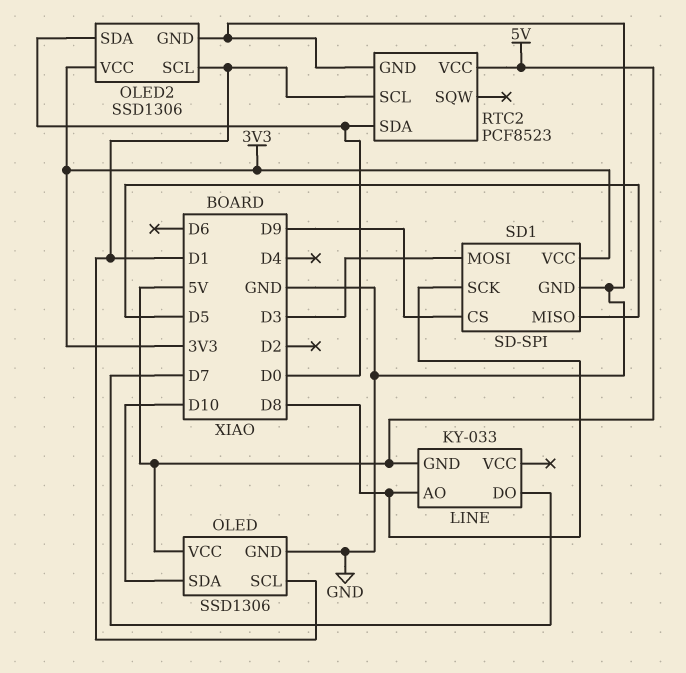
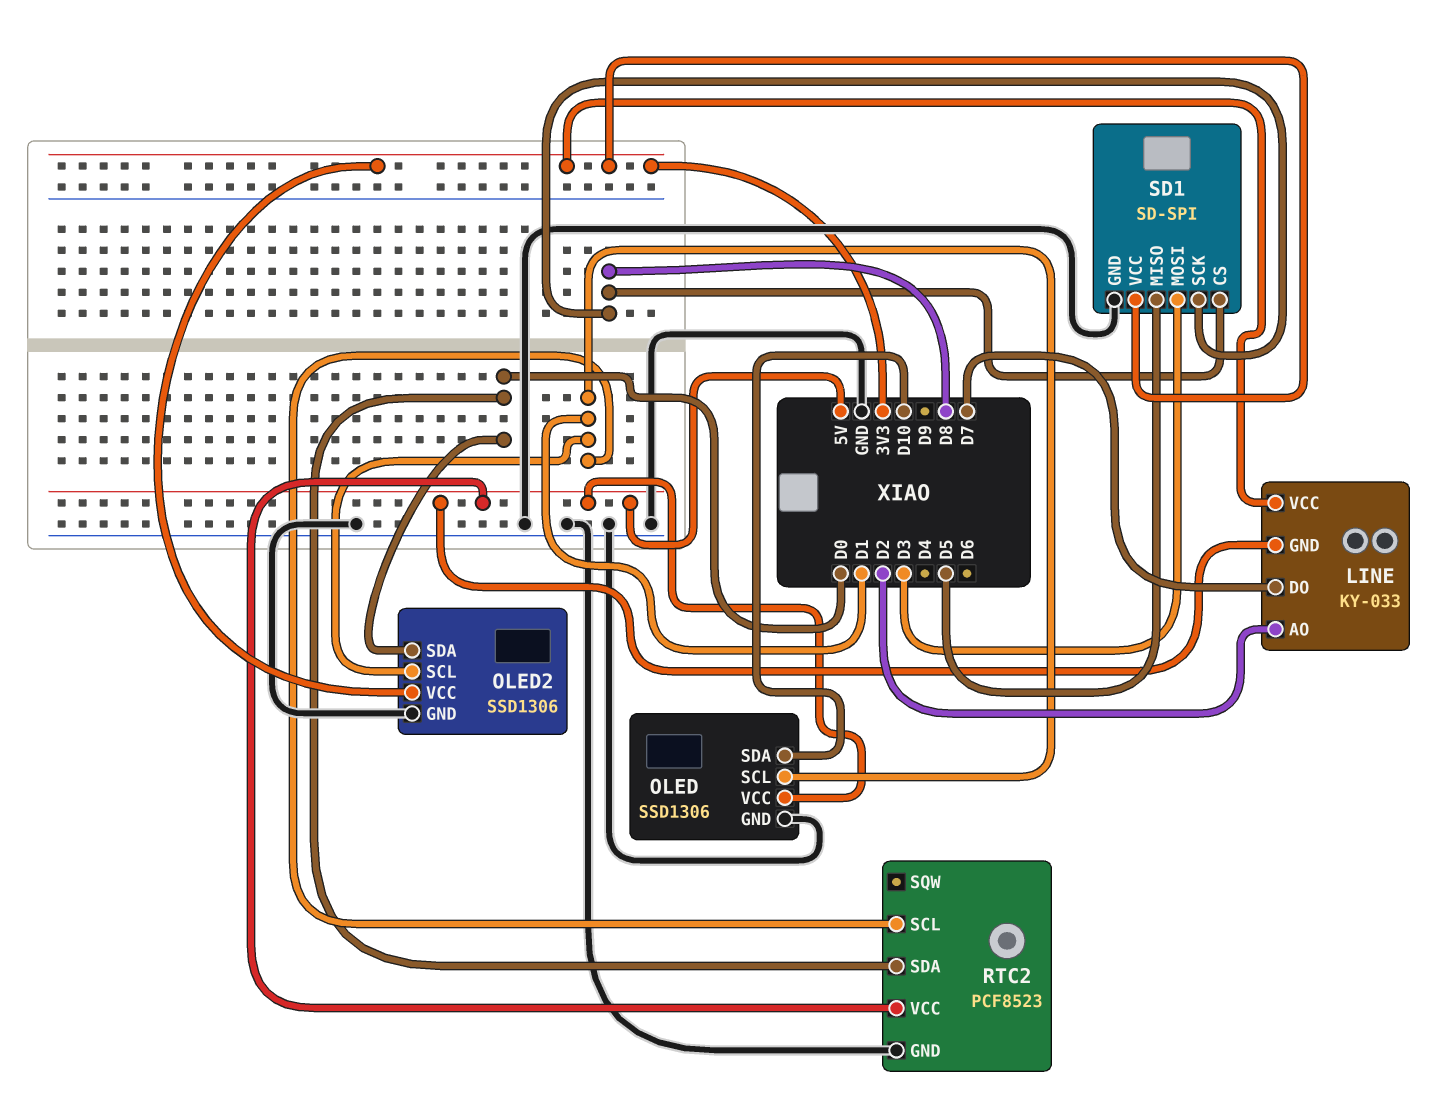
LINE pin AO: D8 -> D2
LINE pin VCC: none -> 3V3
SD1 pin CS: D9 -> D8

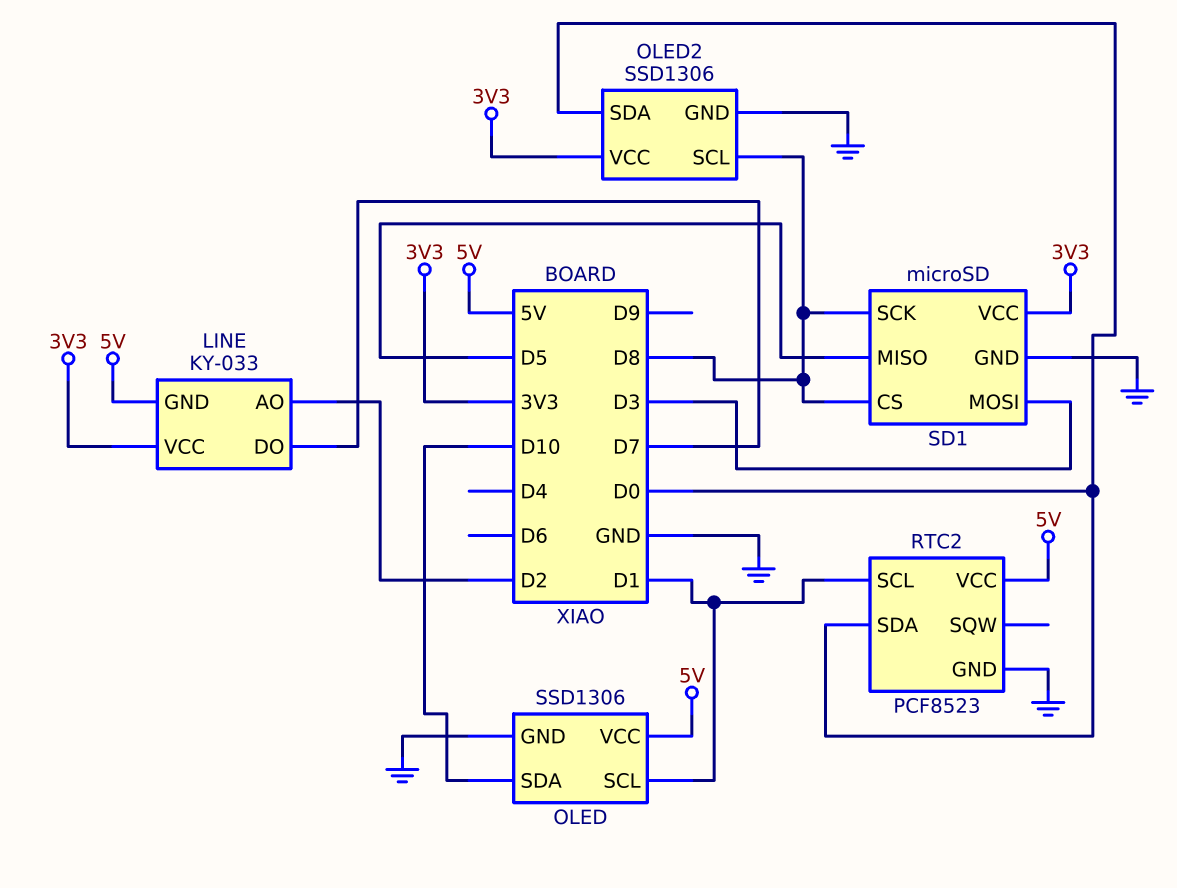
OLED2 pin SCL: D1 -> D8
SD1: SD-SPI -> microSD

